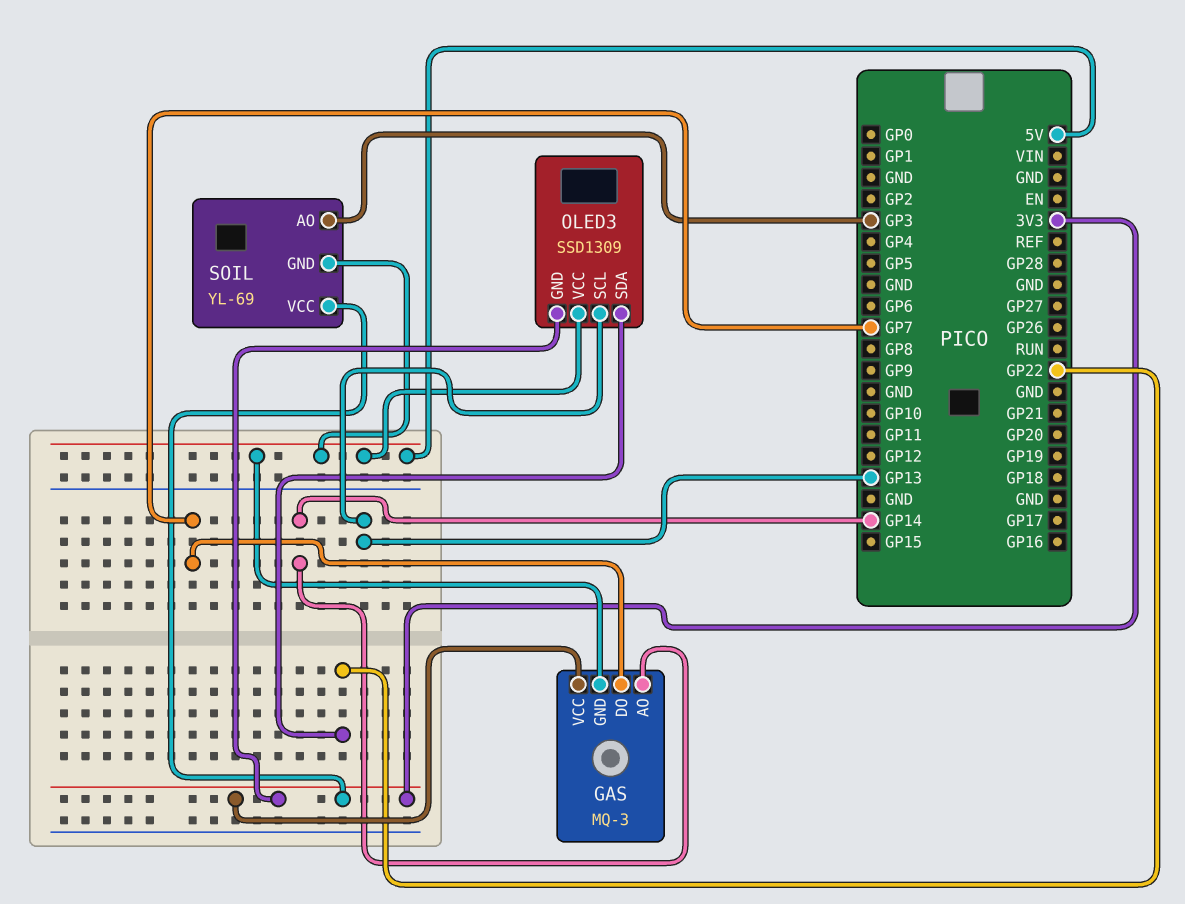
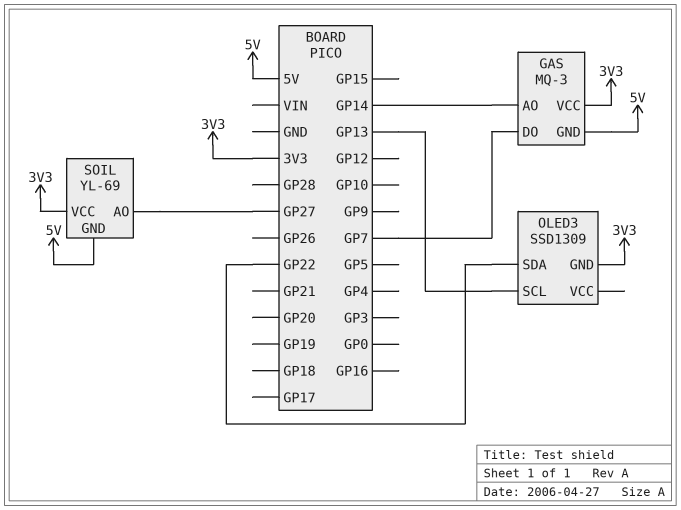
OLED3 pin VCC: 5V -> none
SOIL pin AO: GP3 -> GP27

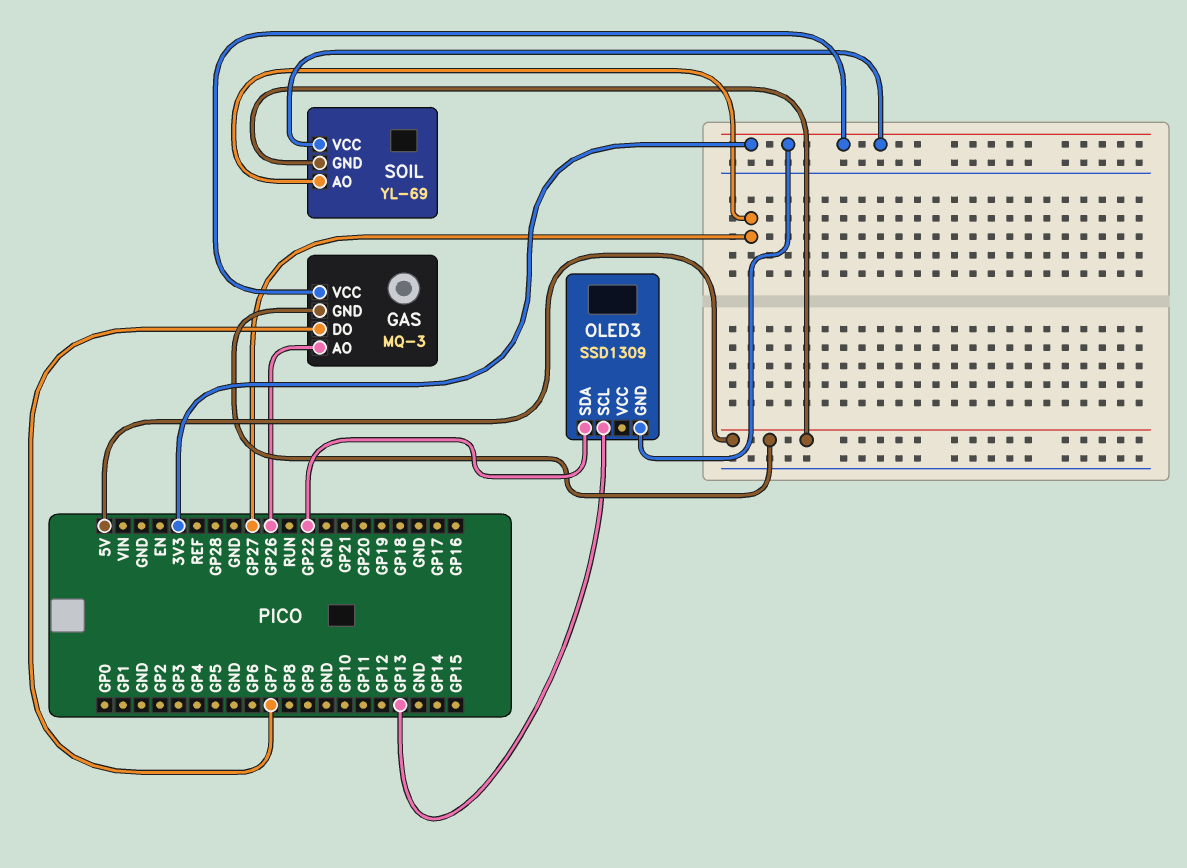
GAS pin AO: GP14 -> GP26

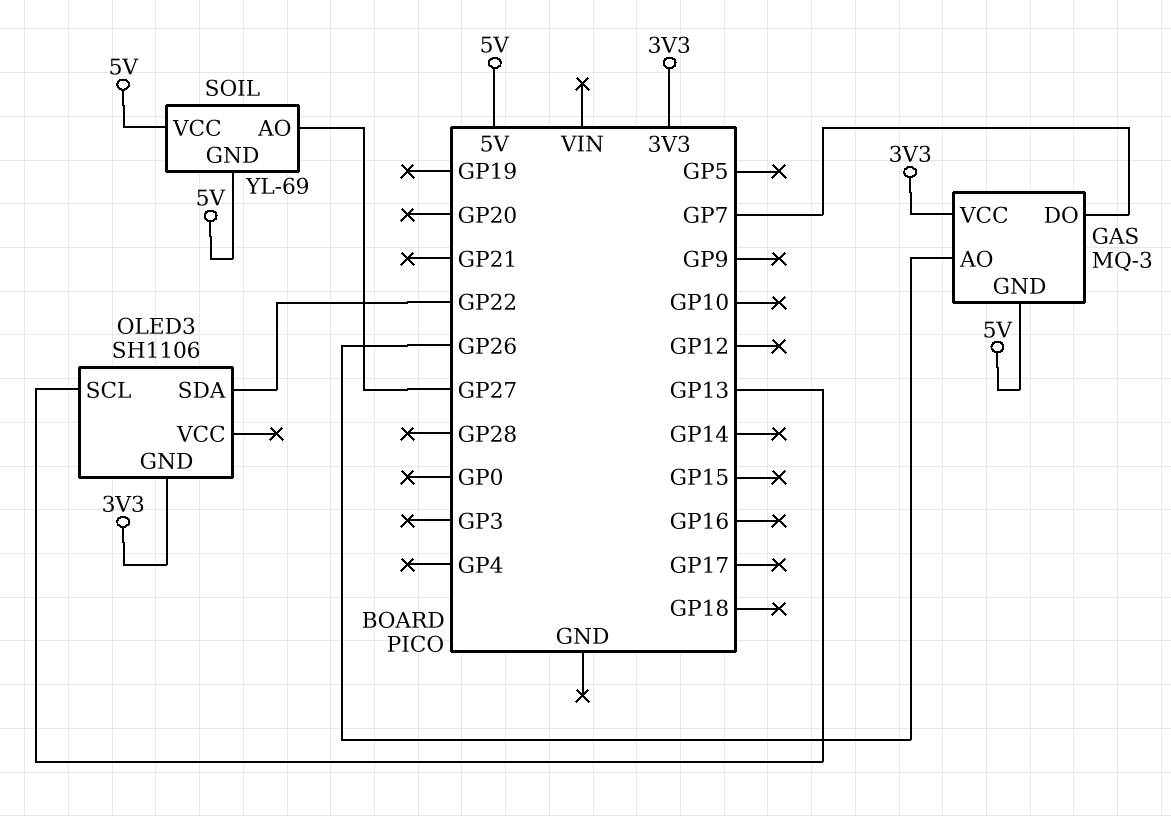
OLED3: SSD1309 -> SH1106
SOIL pin VCC: 3V3 -> 5V

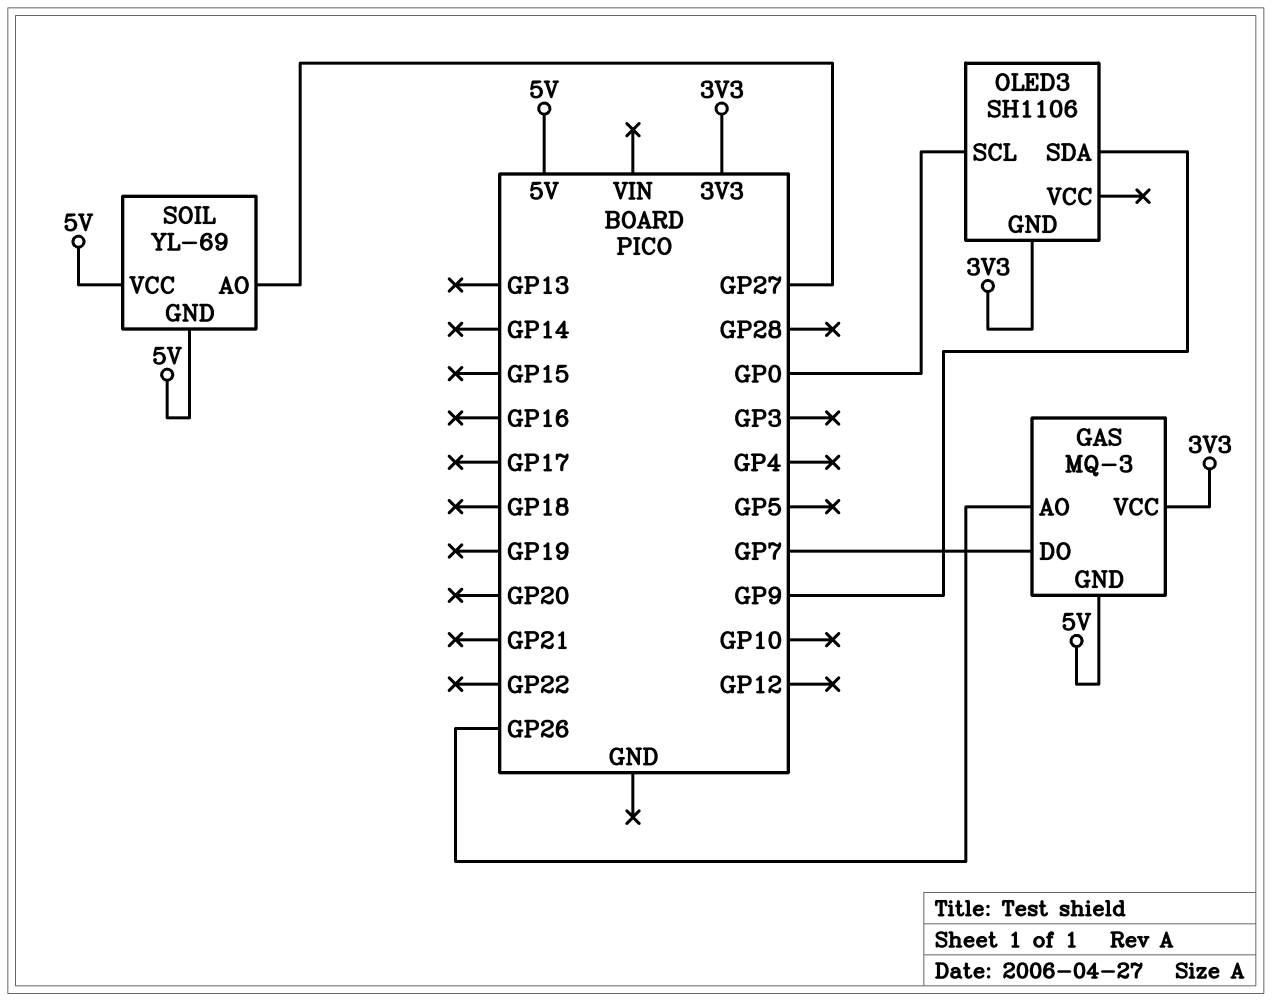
OLED3 pin SCL: GP13 -> GP0
OLED3 pin SDA: GP22 -> GP9

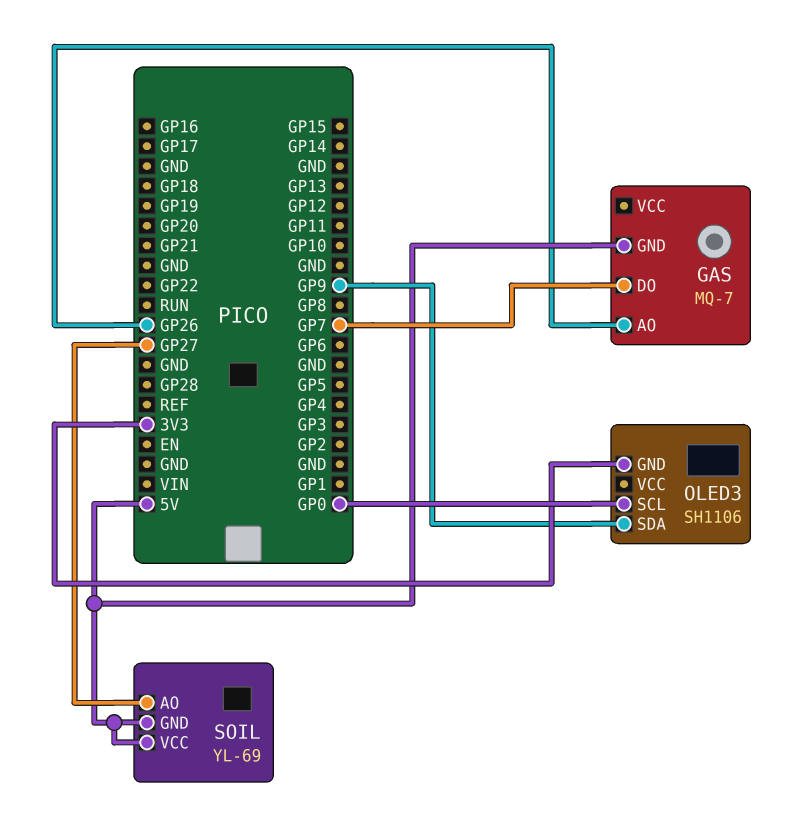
GAS: MQ-3 -> MQ-7
GAS pin VCC: 3V3 -> none

